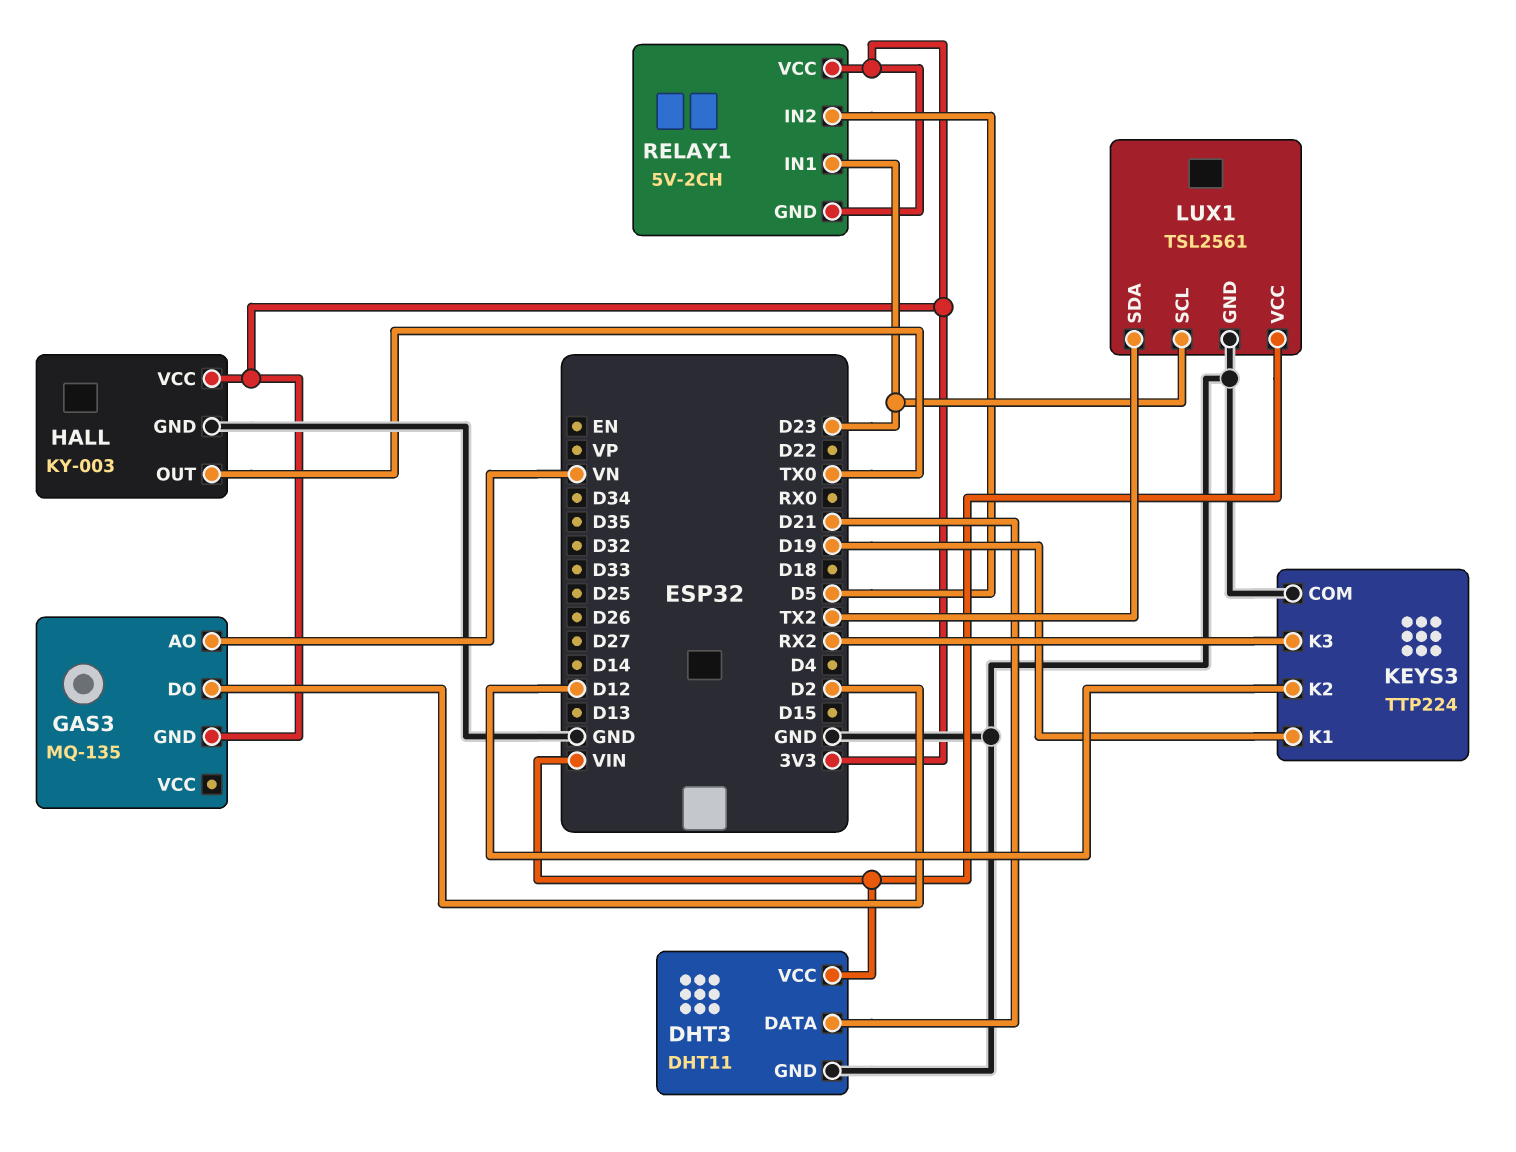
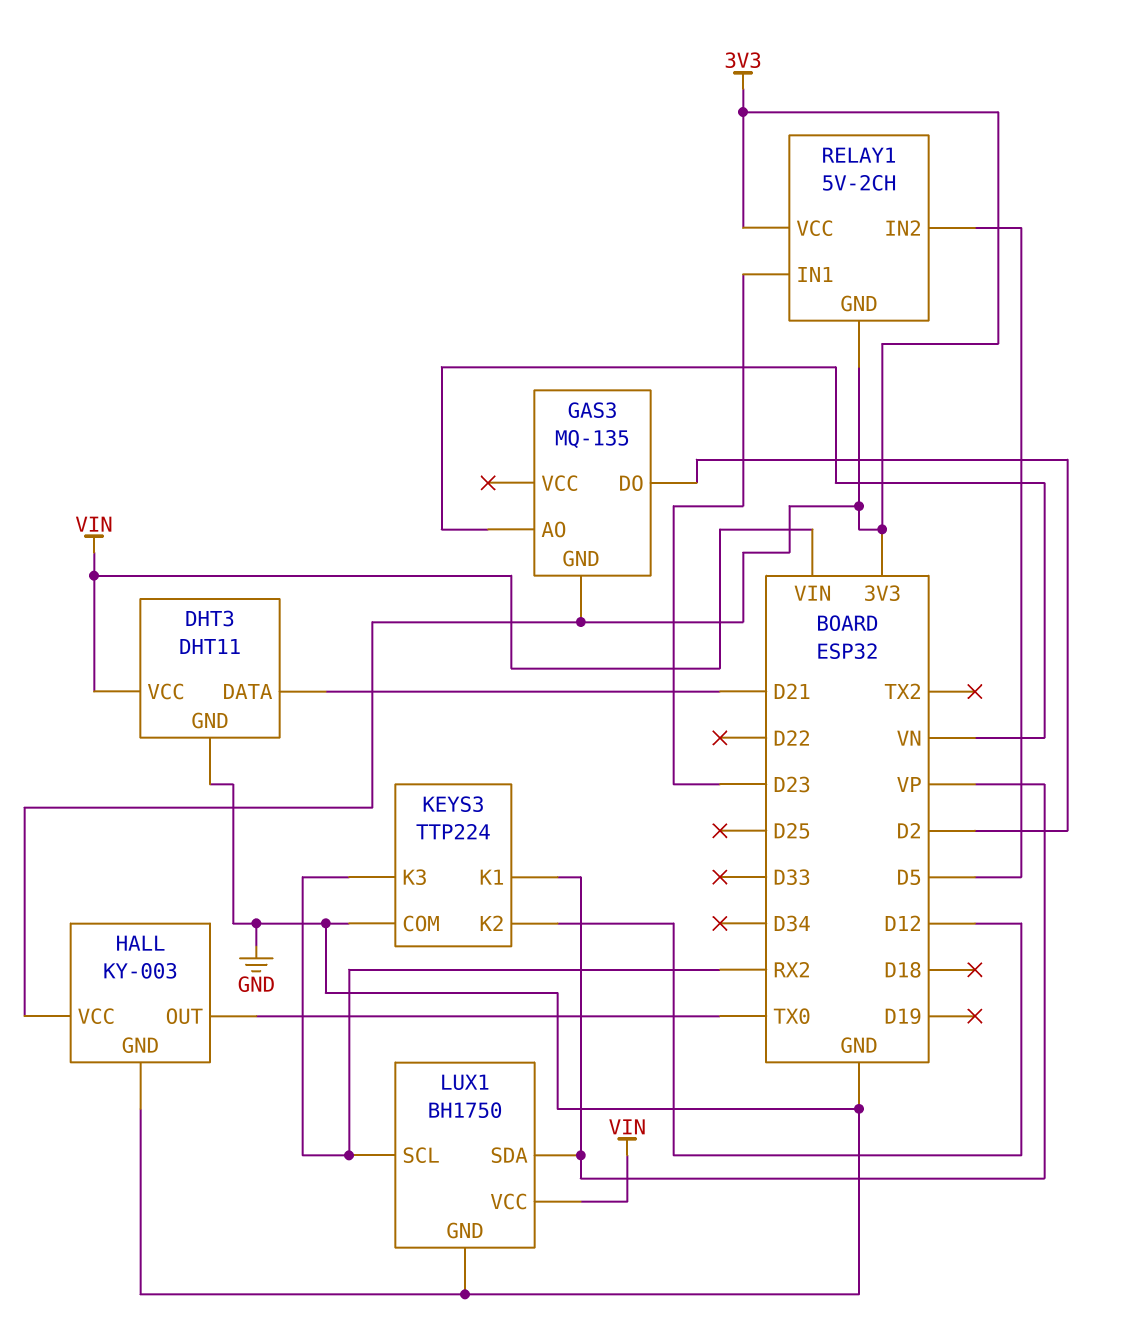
KEYS3 pin K1: D19 -> VP
LUX1: TSL2561 -> BH1750
LUX1 pin SCL: D23 -> RX2
LUX1 pin SDA: TX2 -> VP

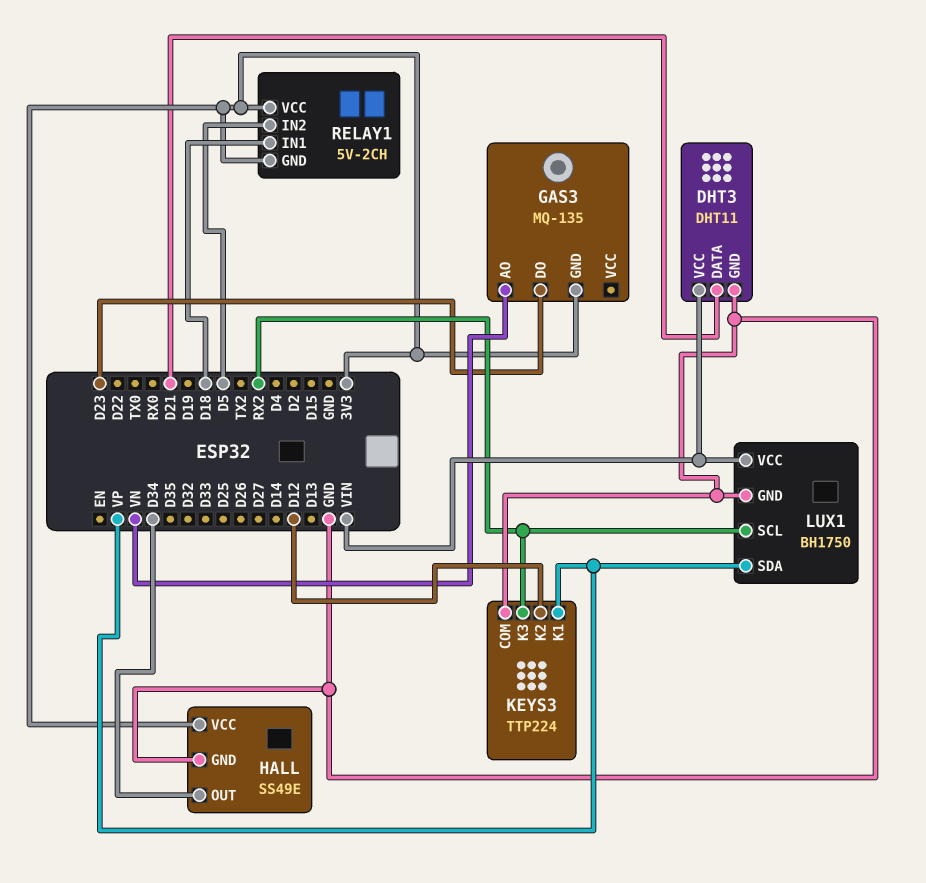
GAS3 pin DO: D2 -> D23
HALL: KY-003 -> SS49E
HALL pin OUT: TX0 -> D34
RELAY1 pin IN1: D23 -> D18

